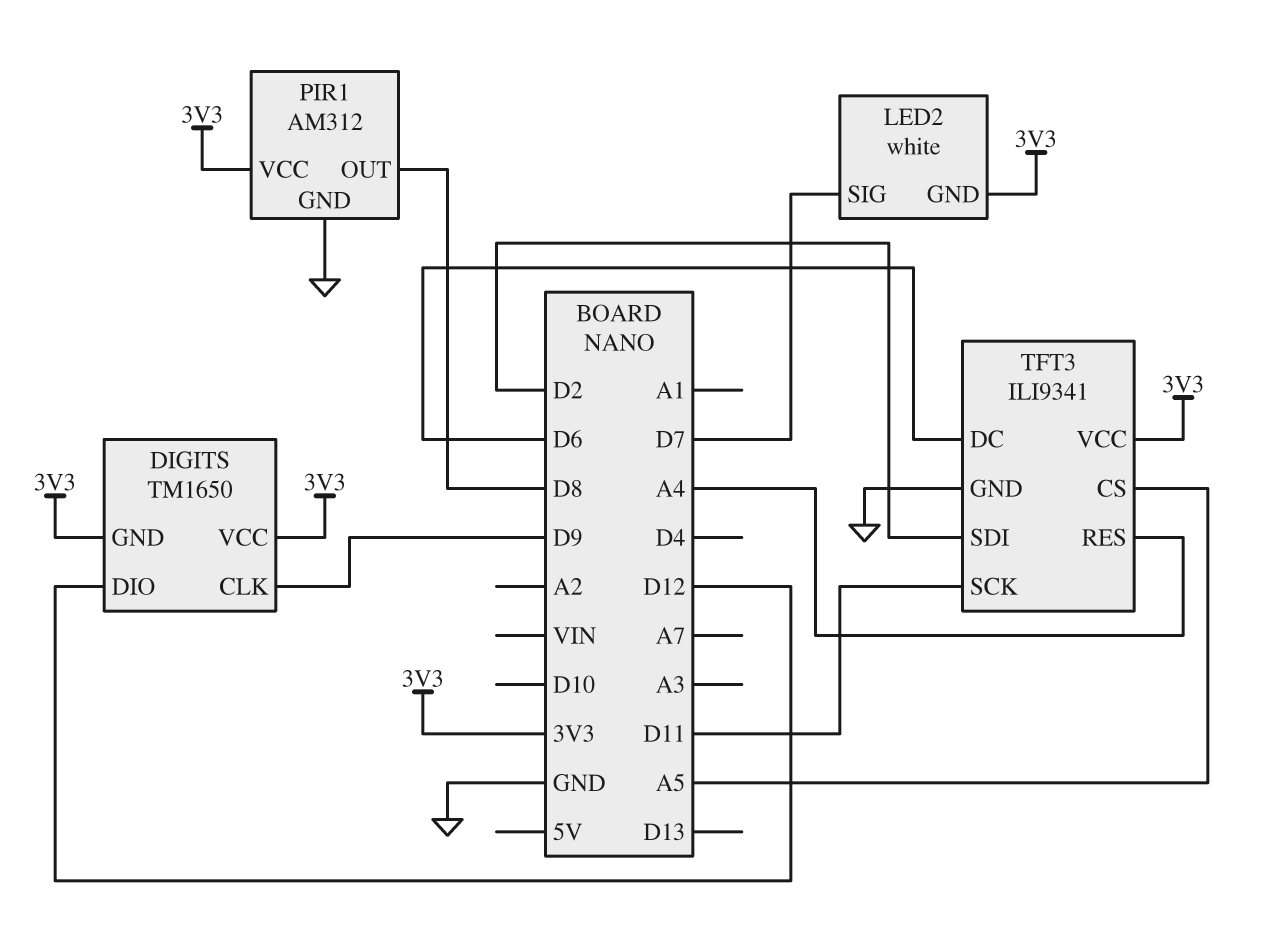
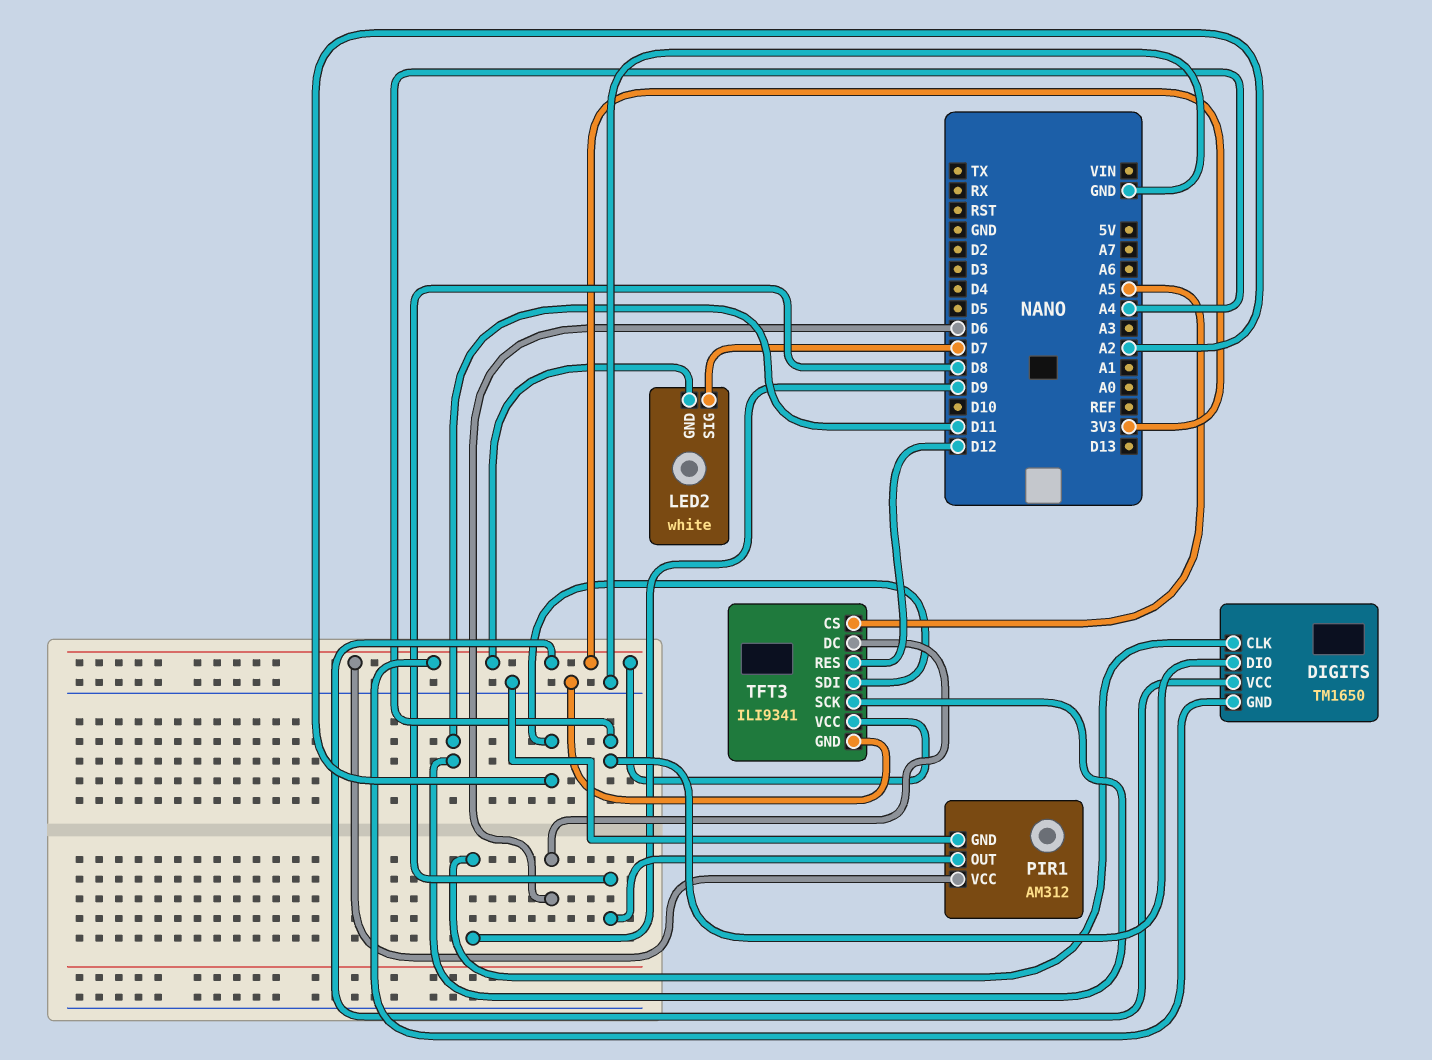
DIGITS pin DIO: D12 -> A4
TFT3 pin RES: A4 -> D12
TFT3 pin SDI: D2 -> A2

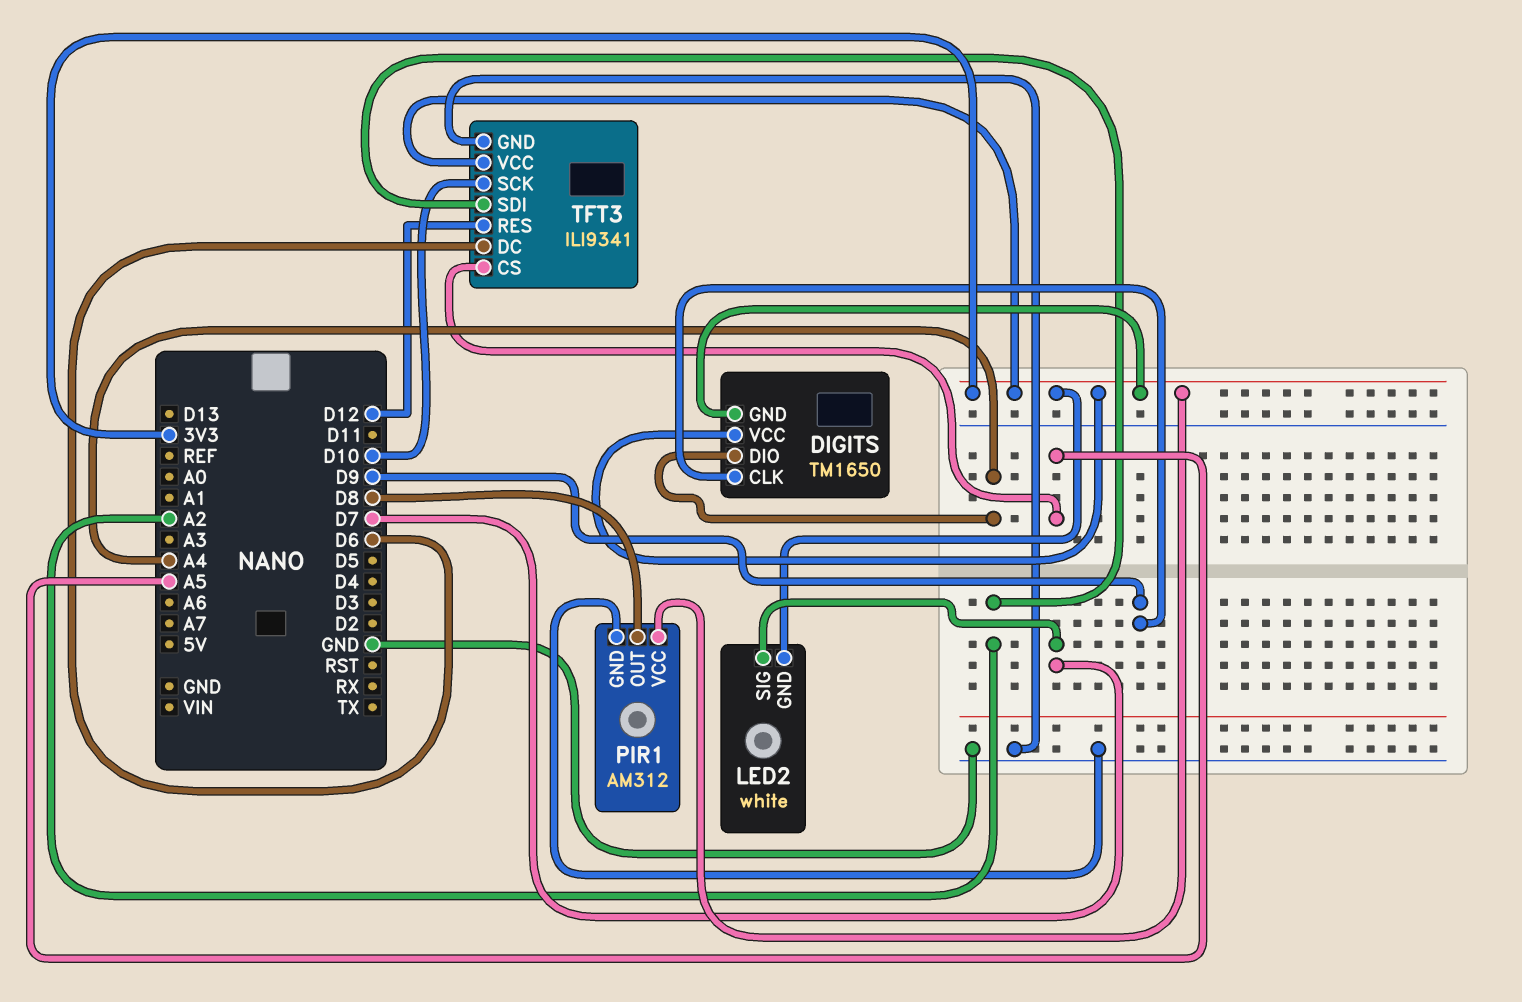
TFT3 pin SCK: D11 -> D10

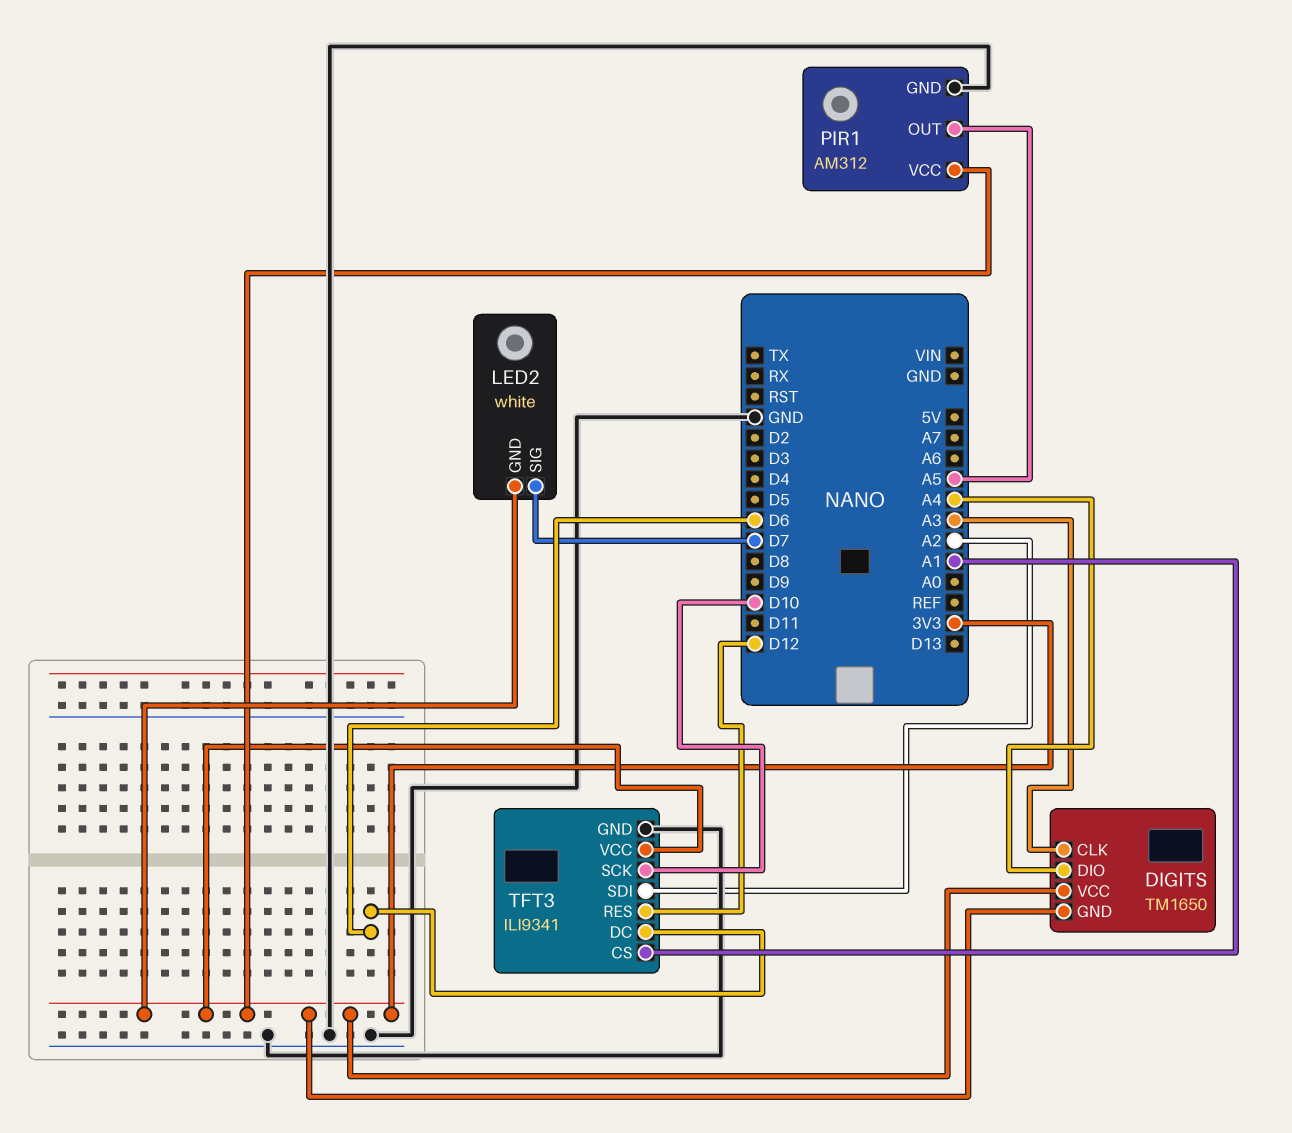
DIGITS pin CLK: D9 -> A3
PIR1 pin OUT: D8 -> A5
TFT3 pin CS: A5 -> A1

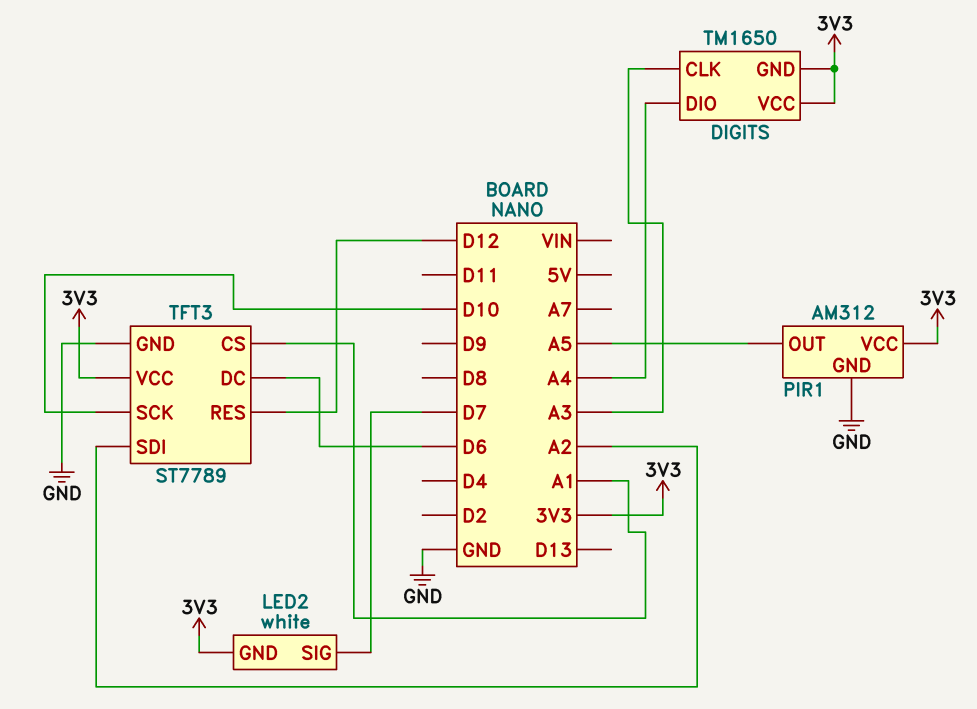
TFT3: ILI9341 -> ST7789

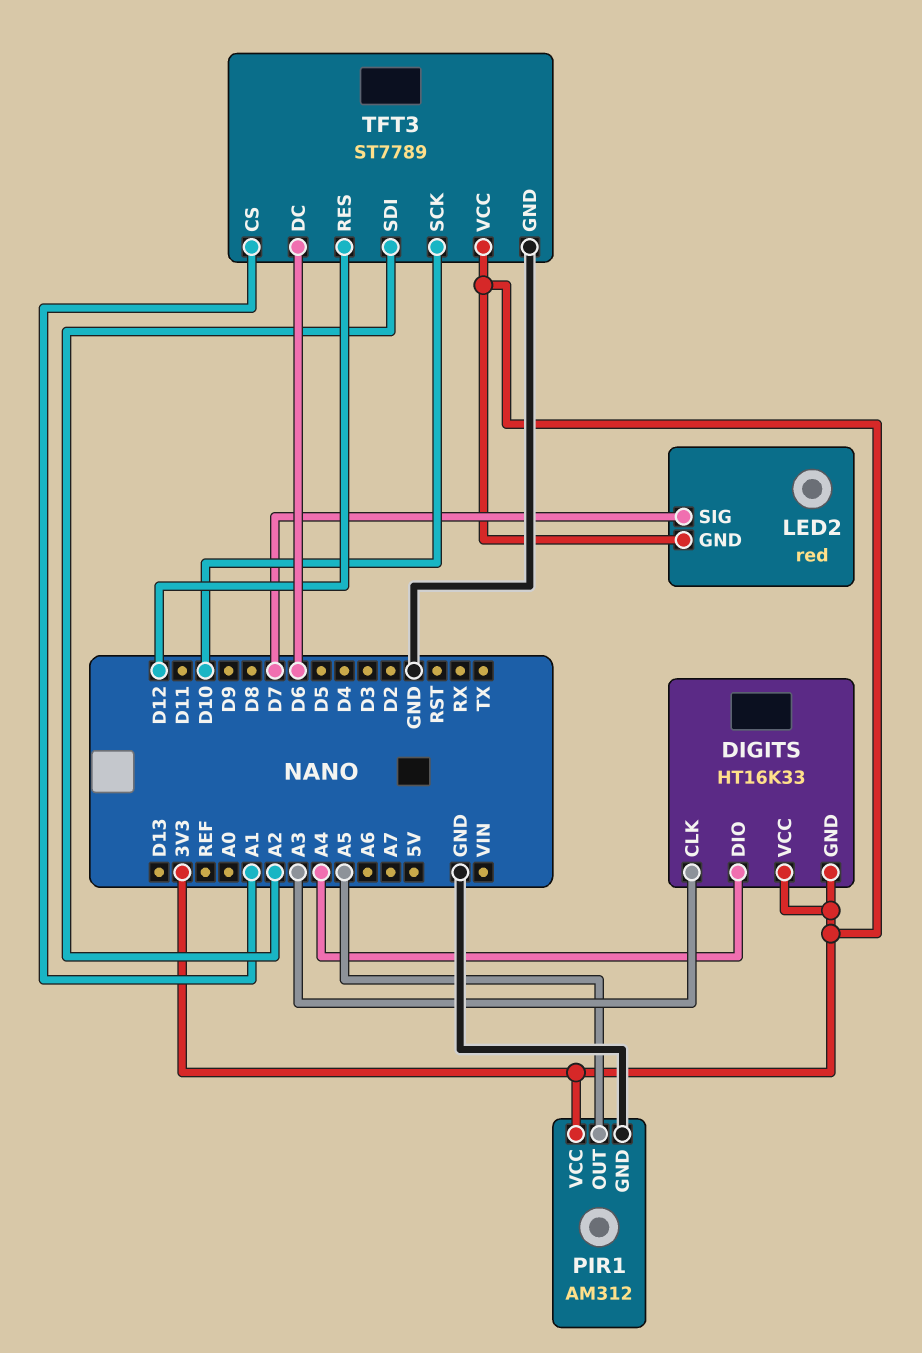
DIGITS: TM1650 -> HT16K33
LED2: white -> red

